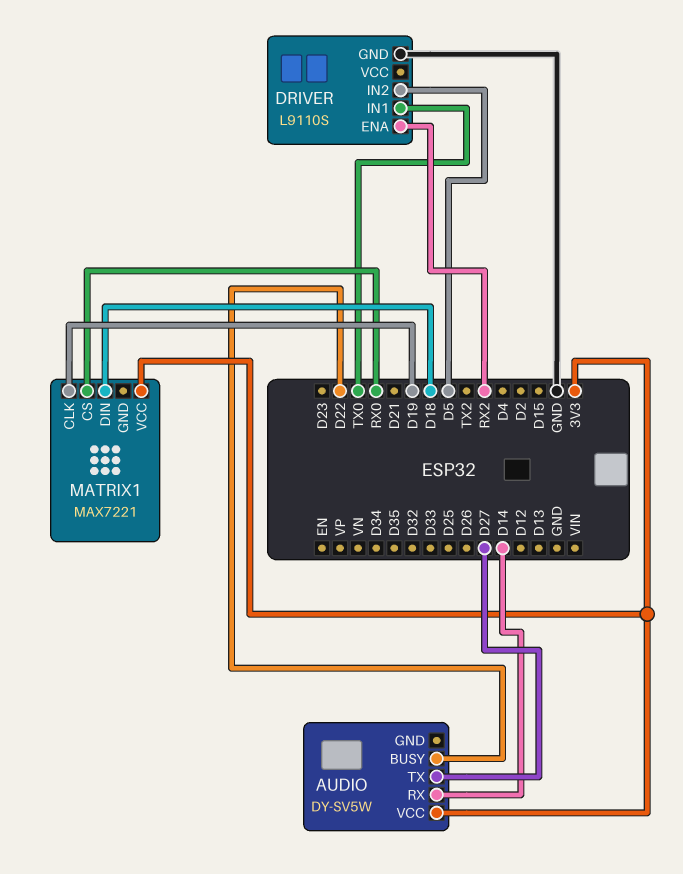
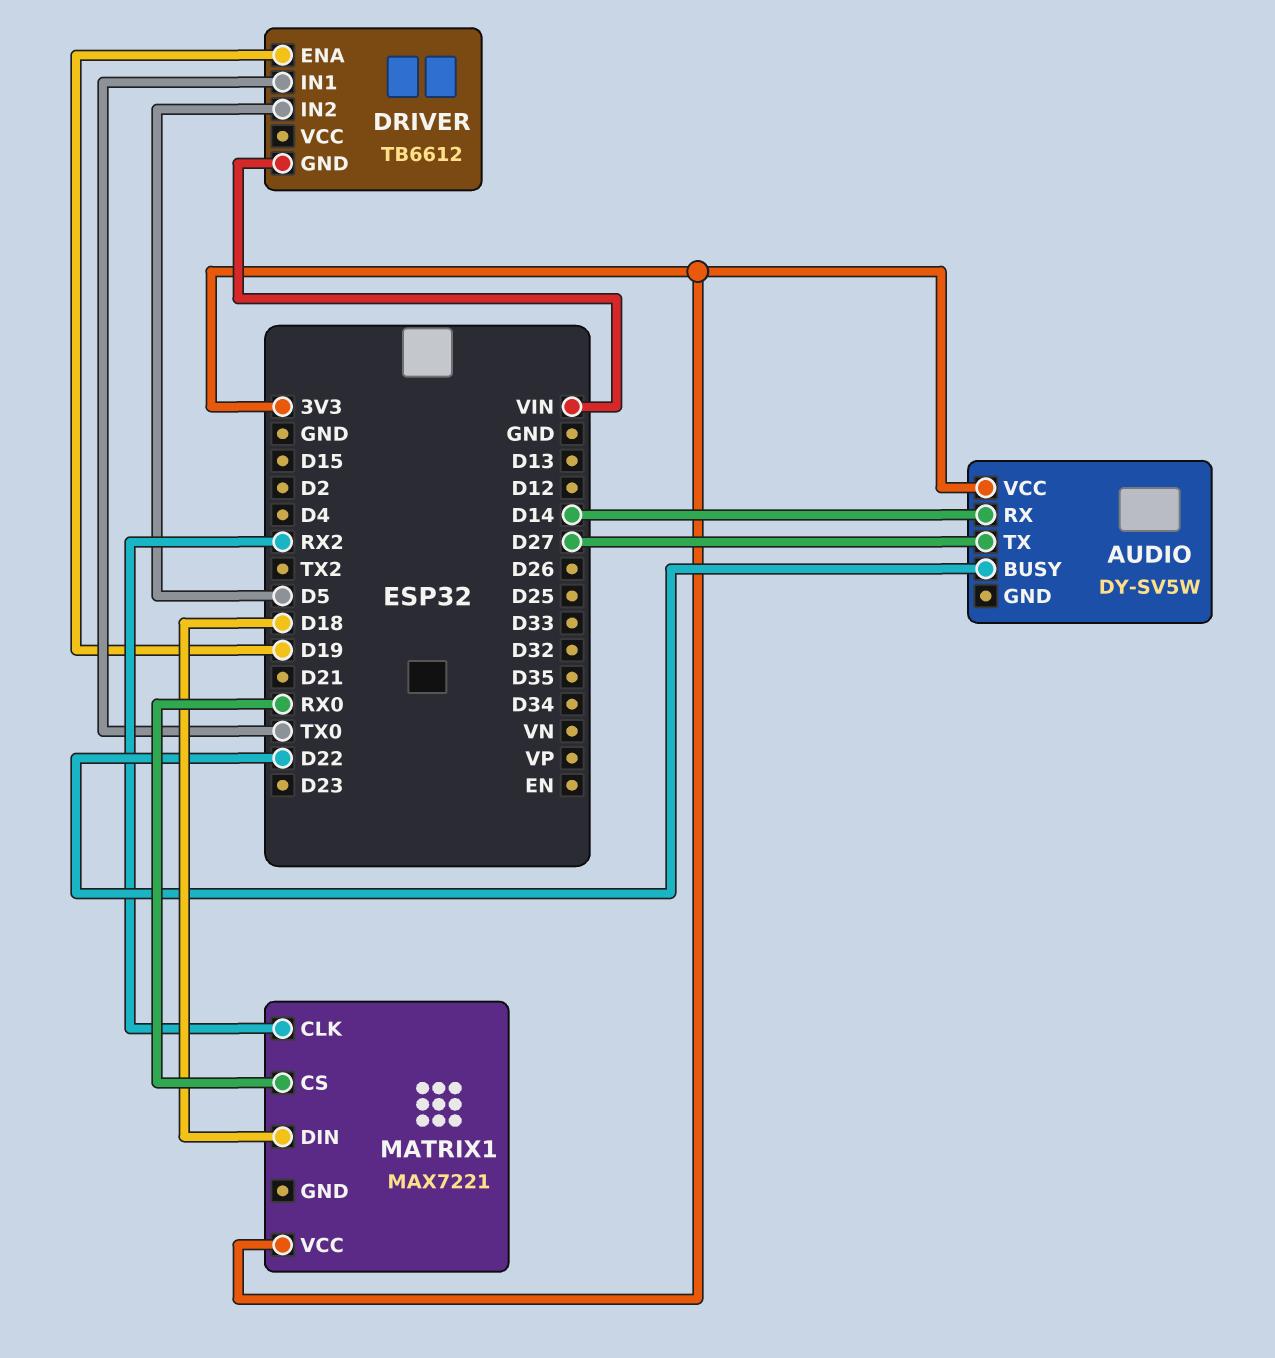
DRIVER: L9110S -> TB6612
DRIVER pin ENA: RX2 -> D19
DRIVER pin GND: GND -> VIN
MATRIX1 pin CLK: D19 -> RX2

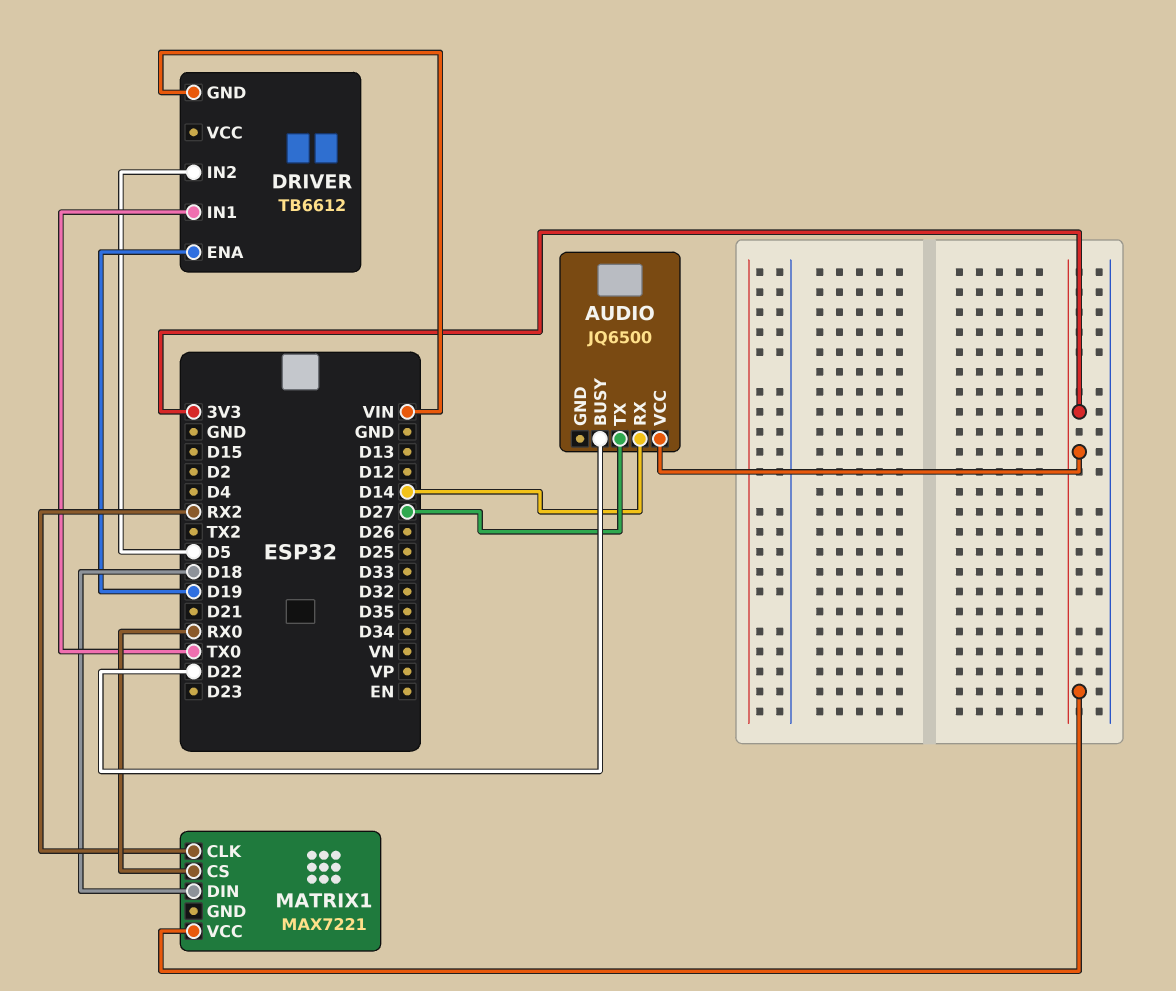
AUDIO: DY-SV5W -> JQ6500

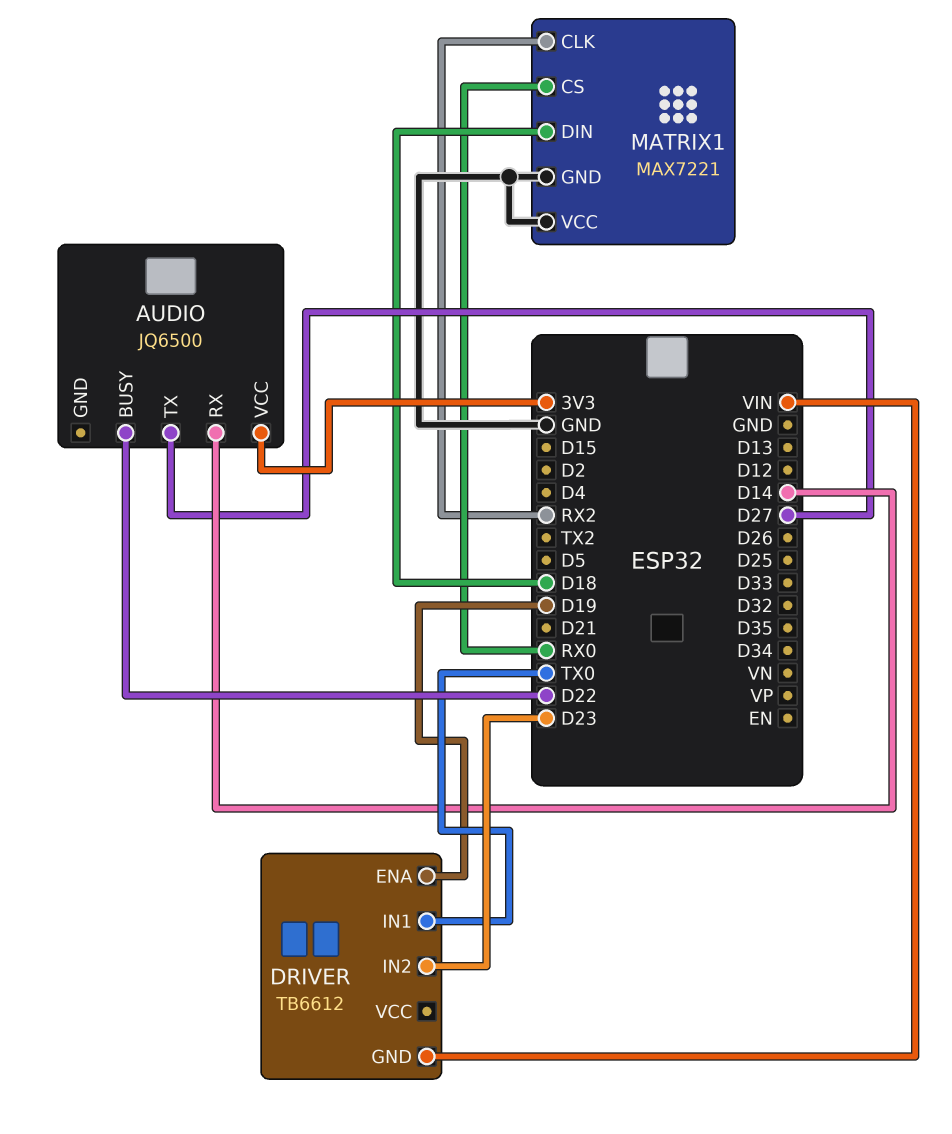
DRIVER pin IN2: D5 -> D23
MATRIX1 pin GND: none -> GND
MATRIX1 pin VCC: 3V3 -> GND

